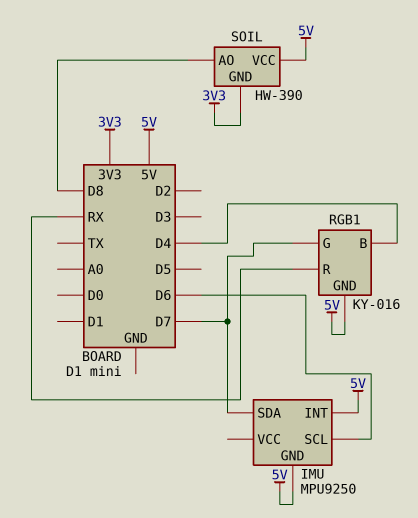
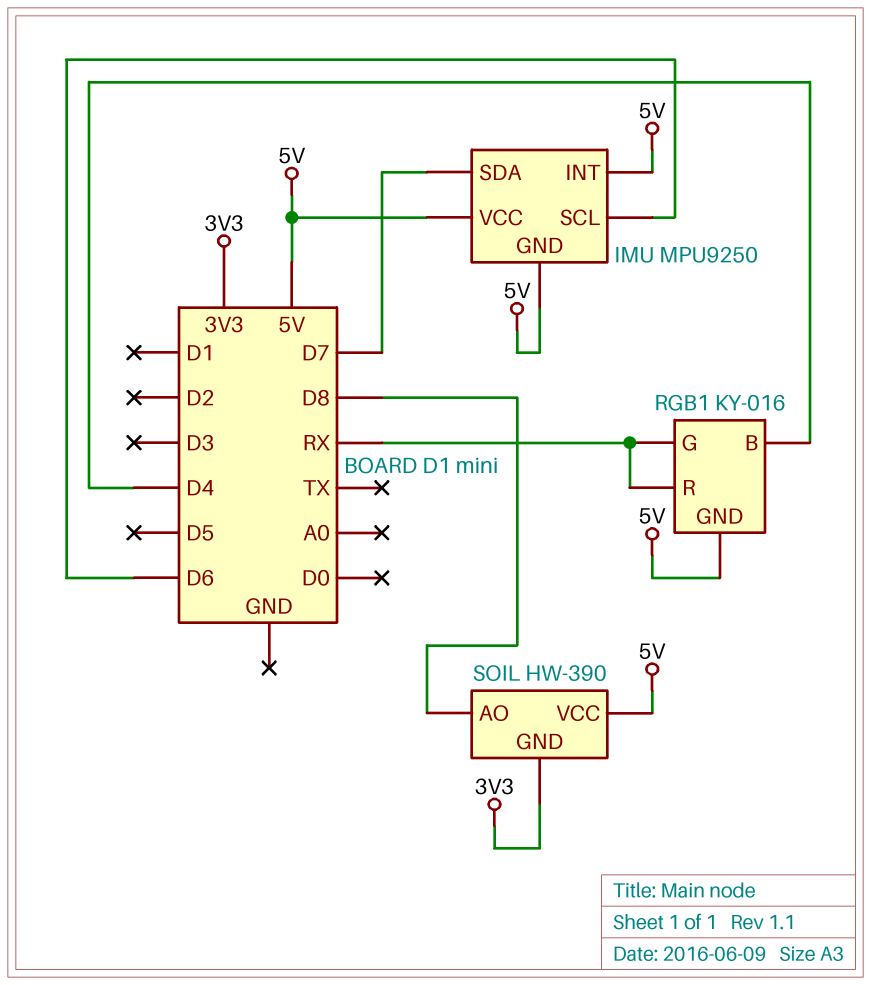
IMU pin VCC: none -> 5V
RGB1 pin G: D7 -> RX

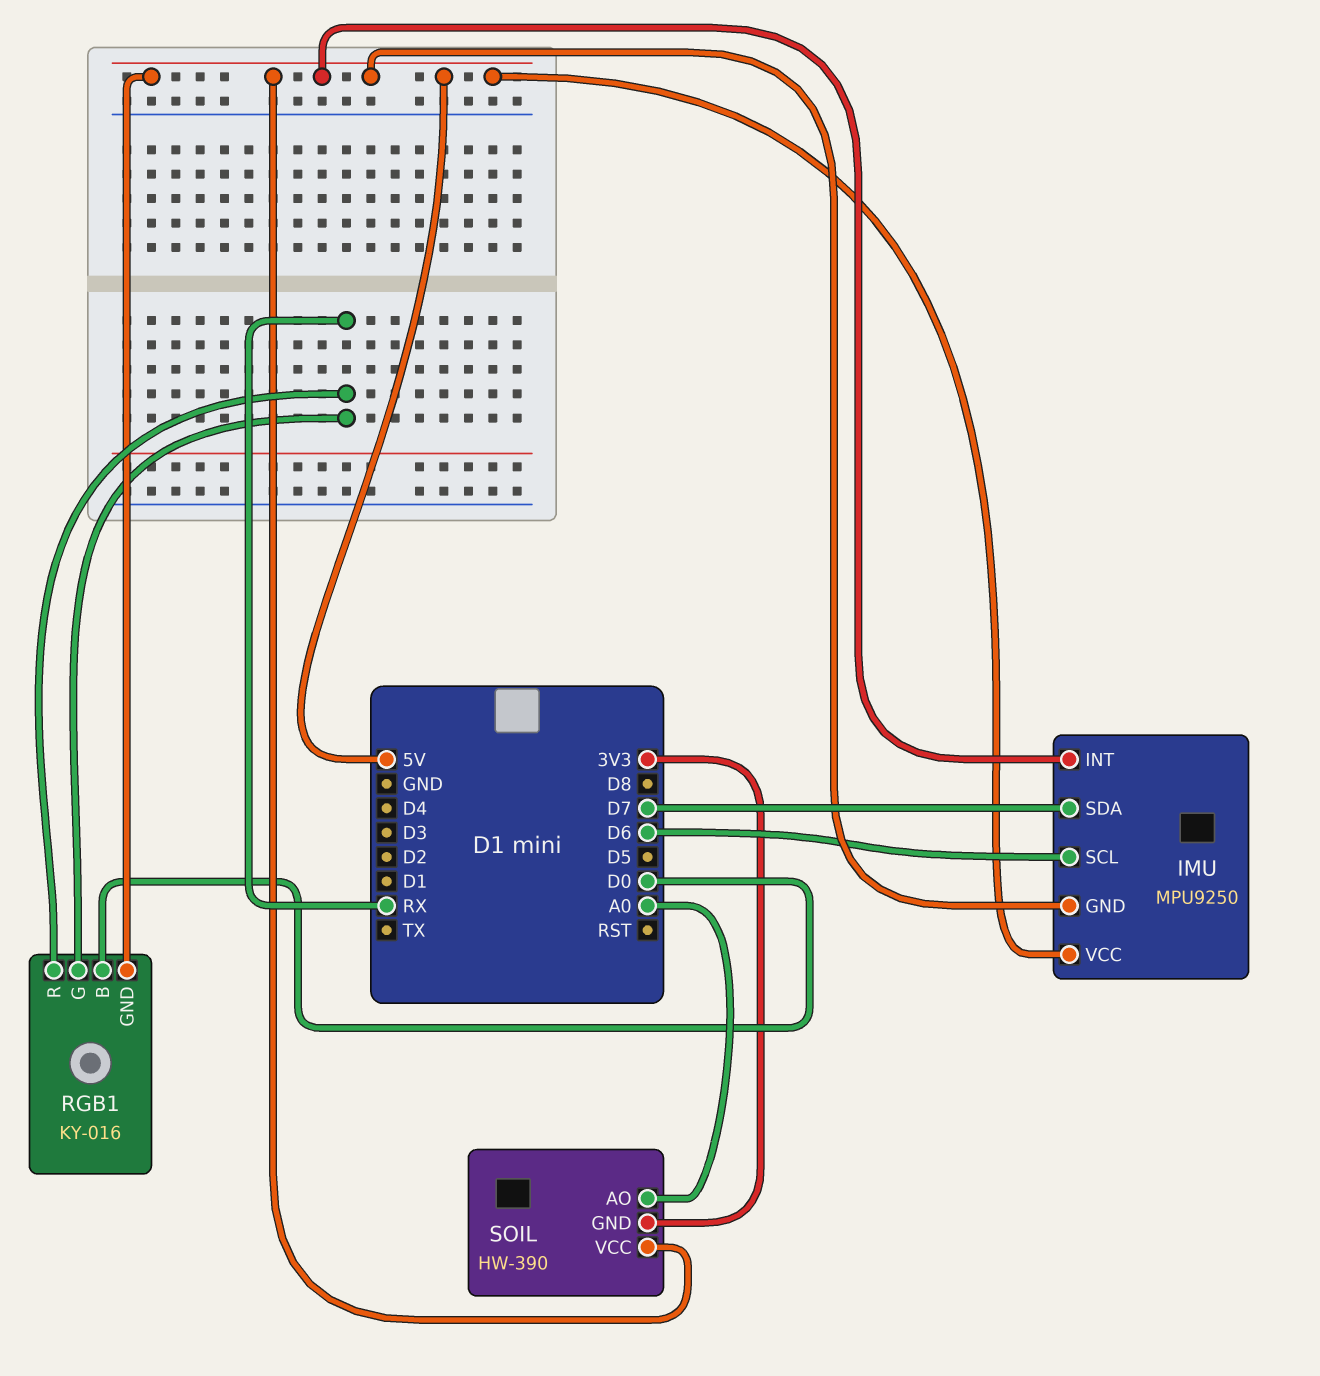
RGB1 pin B: D4 -> D0
SOIL pin AO: D8 -> A0

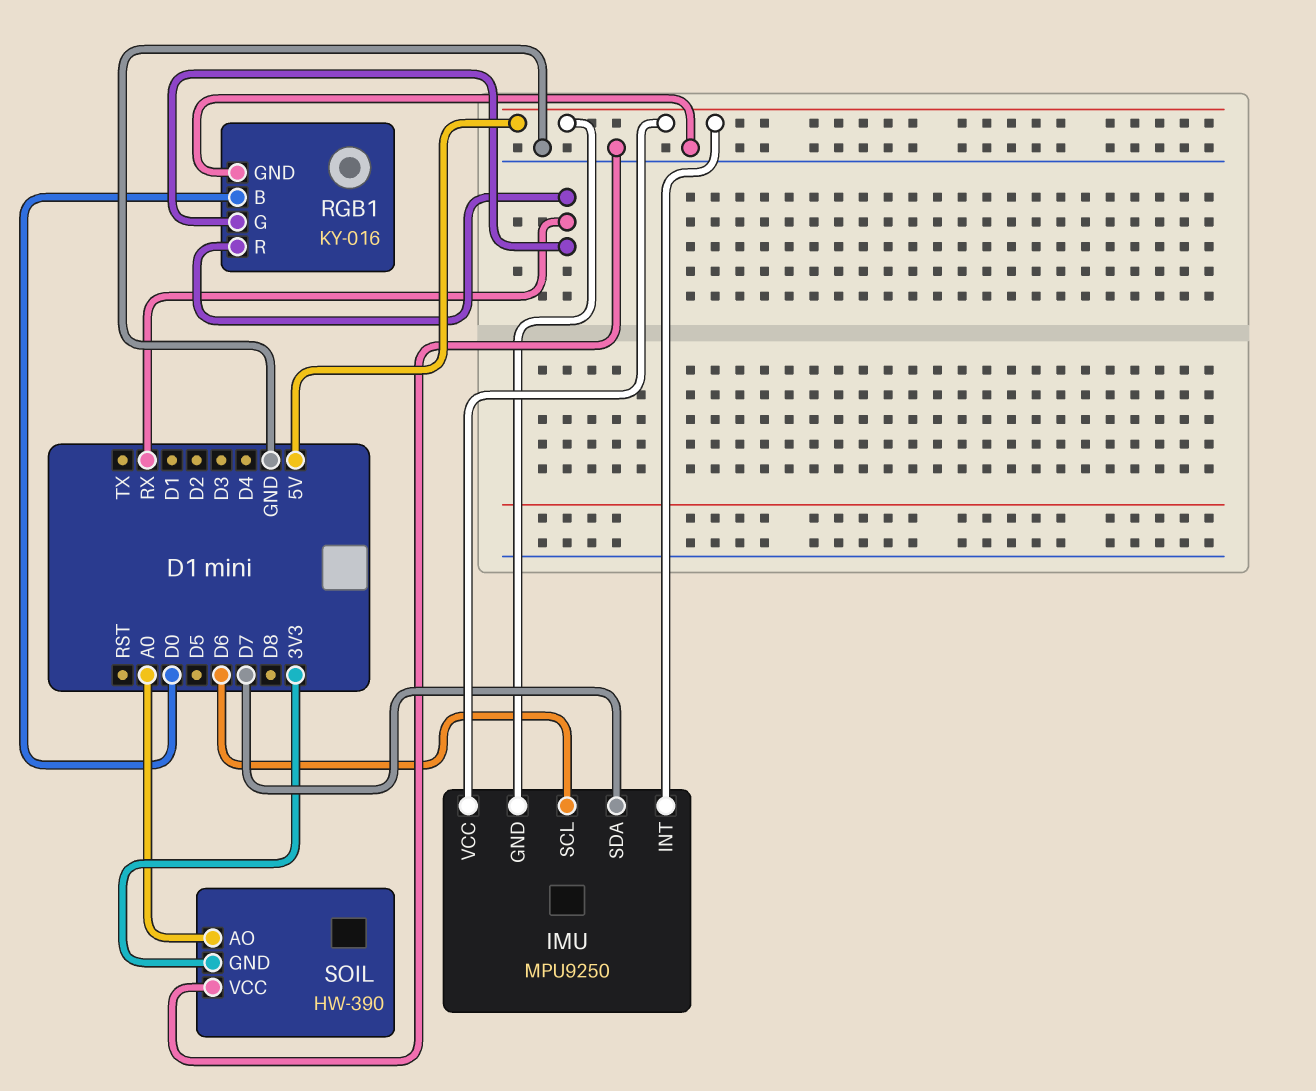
RGB1 pin GND: 5V -> GND
SOIL pin VCC: 5V -> GND

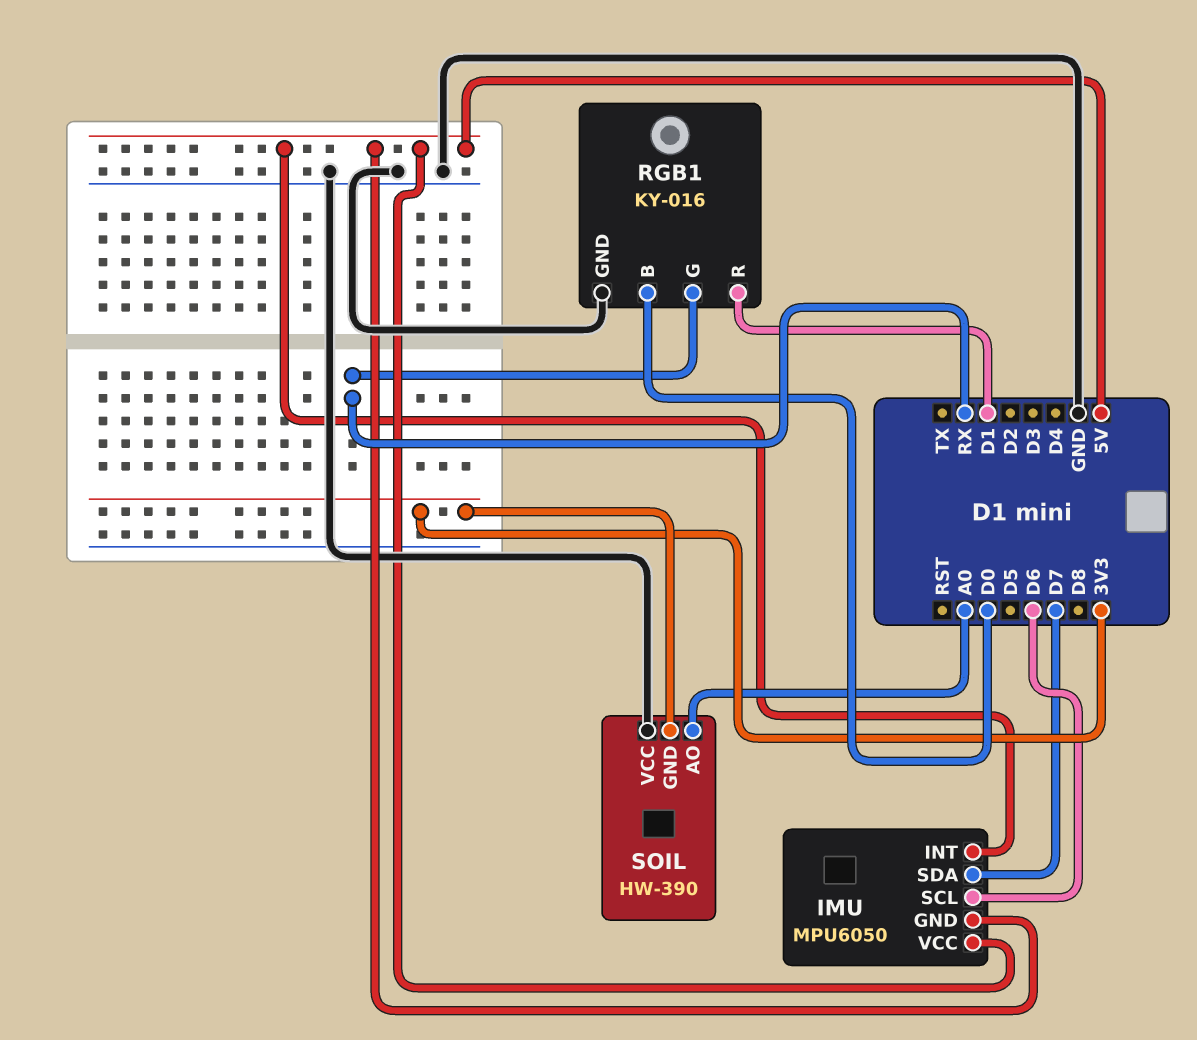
IMU: MPU9250 -> MPU6050
RGB1 pin R: RX -> D1

